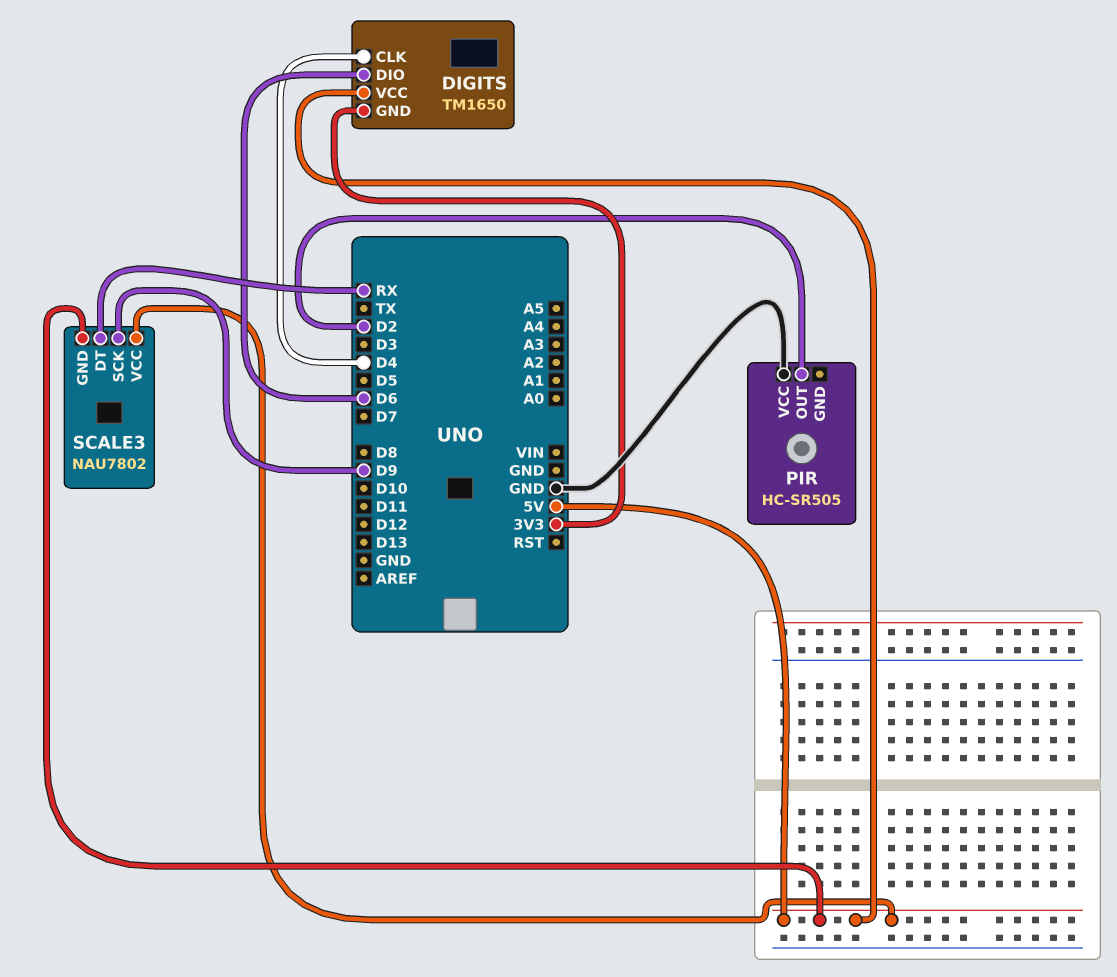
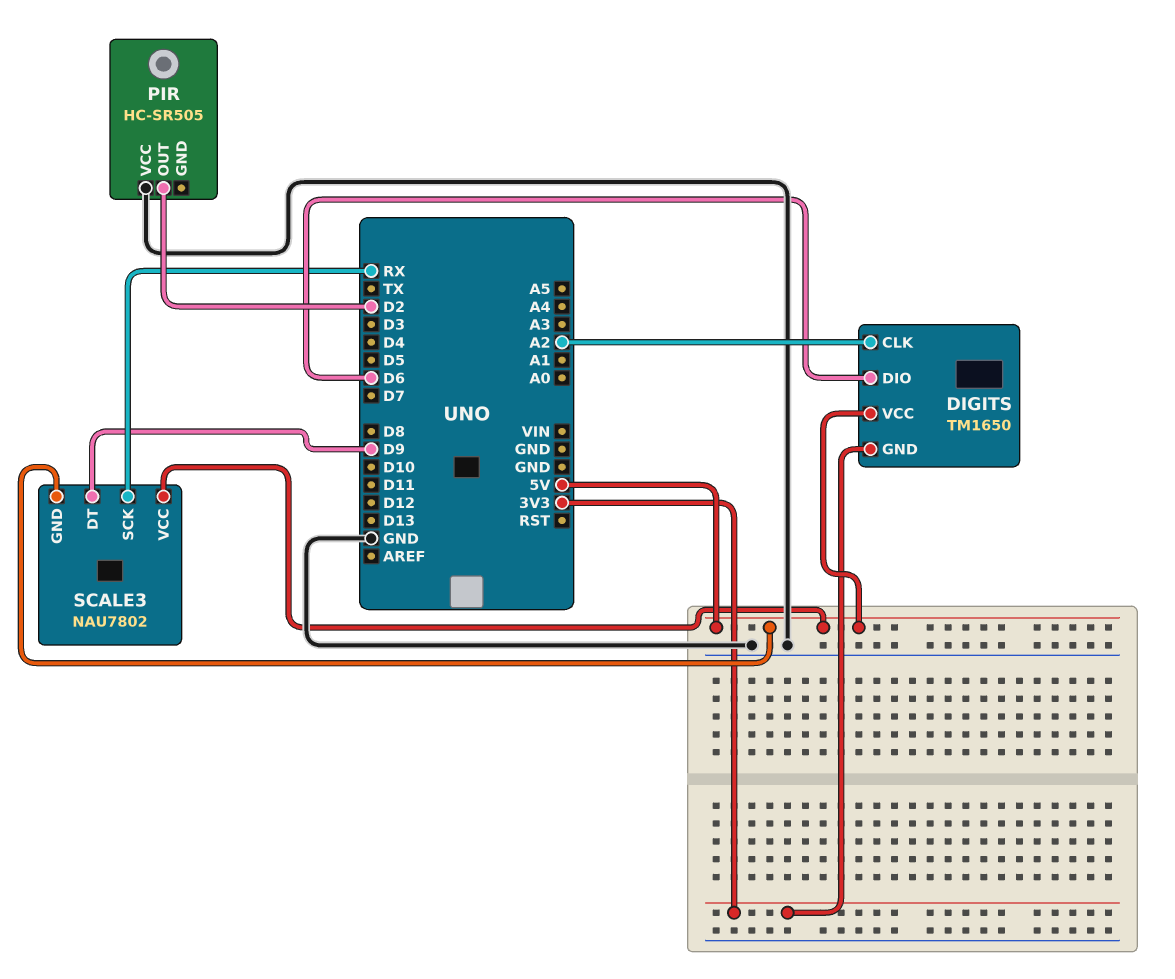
DIGITS pin CLK: D4 -> A2
SCALE3 pin DT: RX -> D9
SCALE3 pin SCK: D9 -> RX

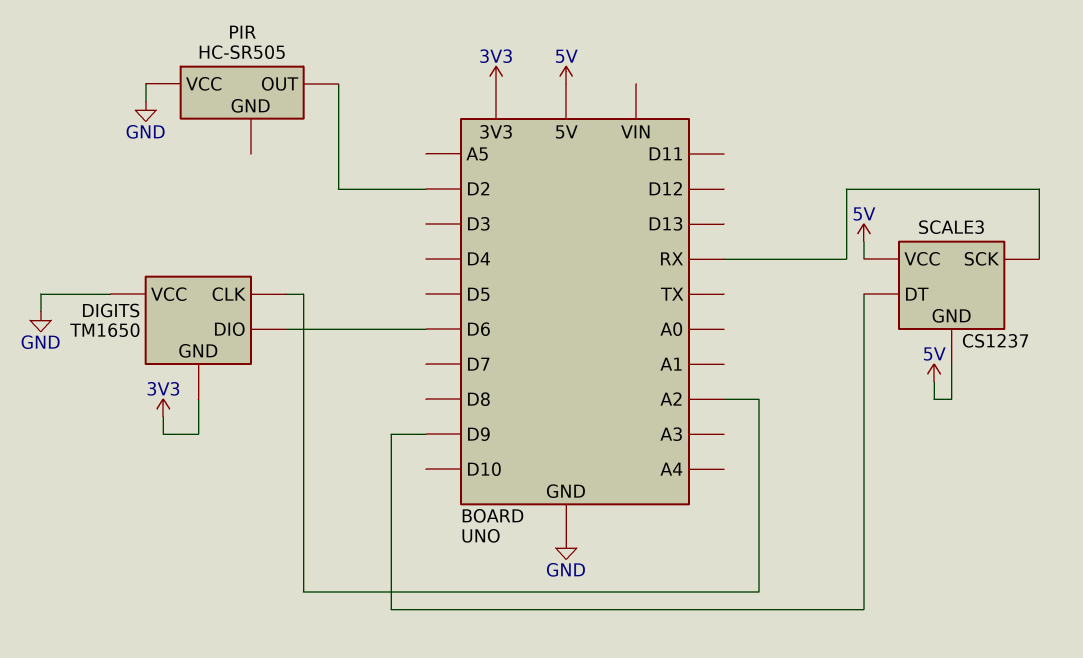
DIGITS pin VCC: 5V -> GND
SCALE3: NAU7802 -> CS1237

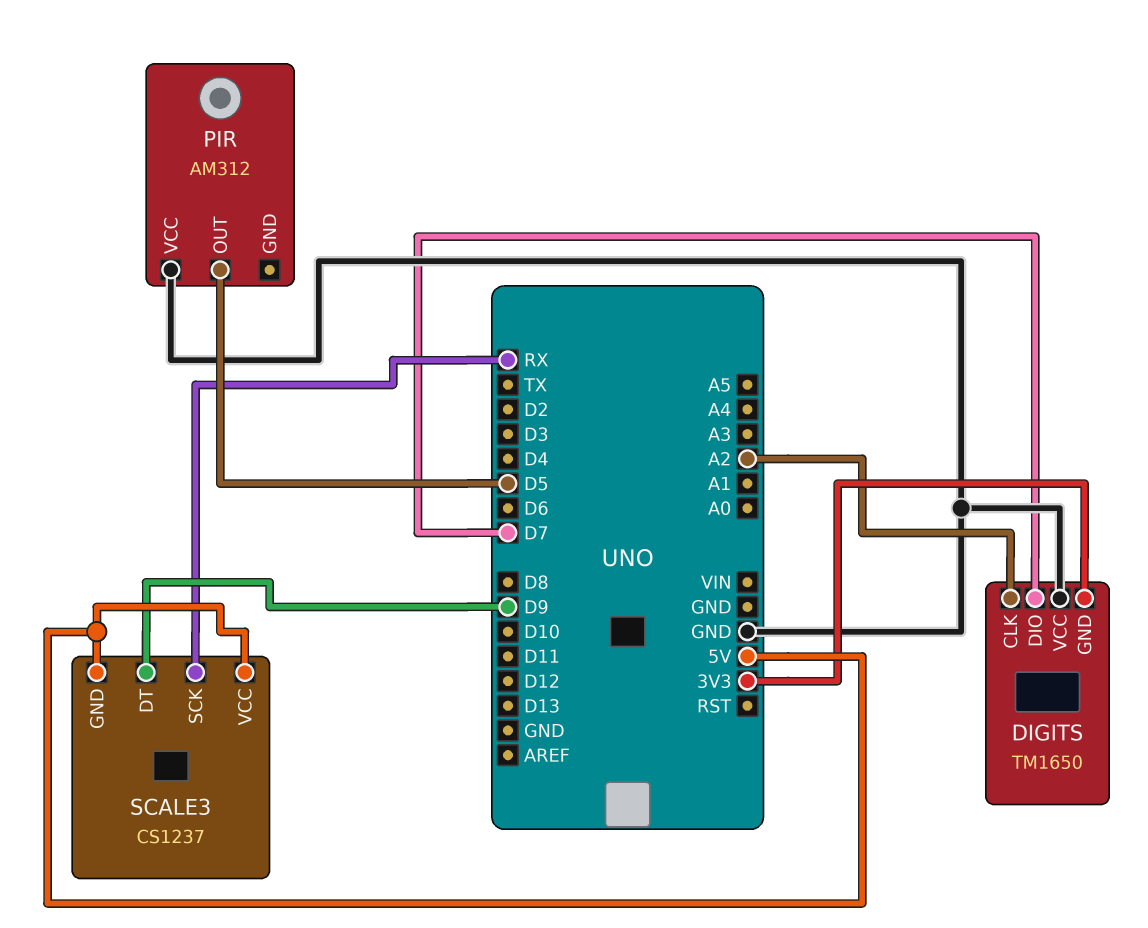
DIGITS pin DIO: D6 -> D7
PIR: HC-SR505 -> AM312
PIR pin OUT: D2 -> D5

